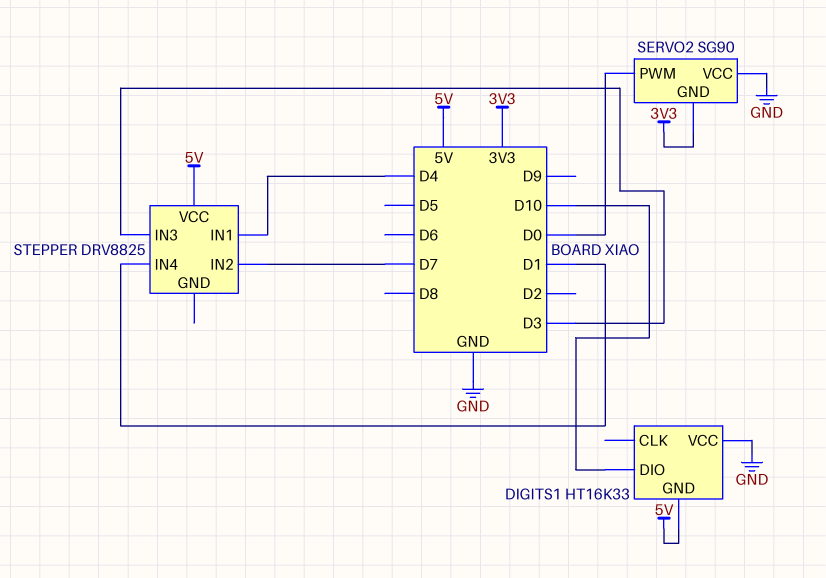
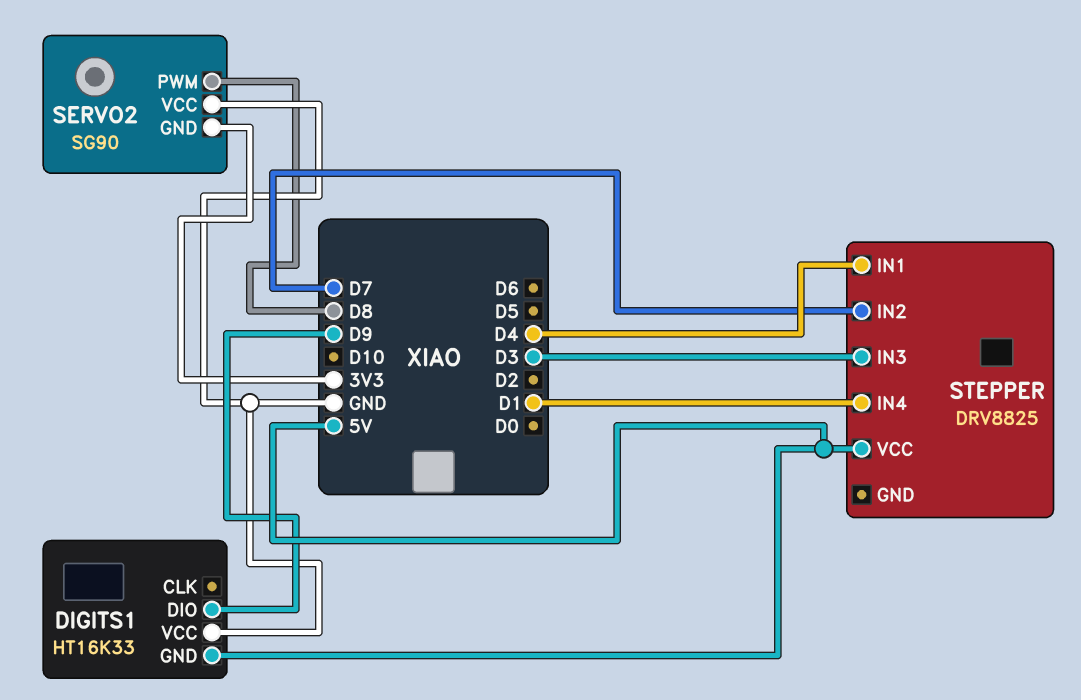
DIGITS1 pin DIO: D10 -> D9
SERVO2 pin PWM: D0 -> D8

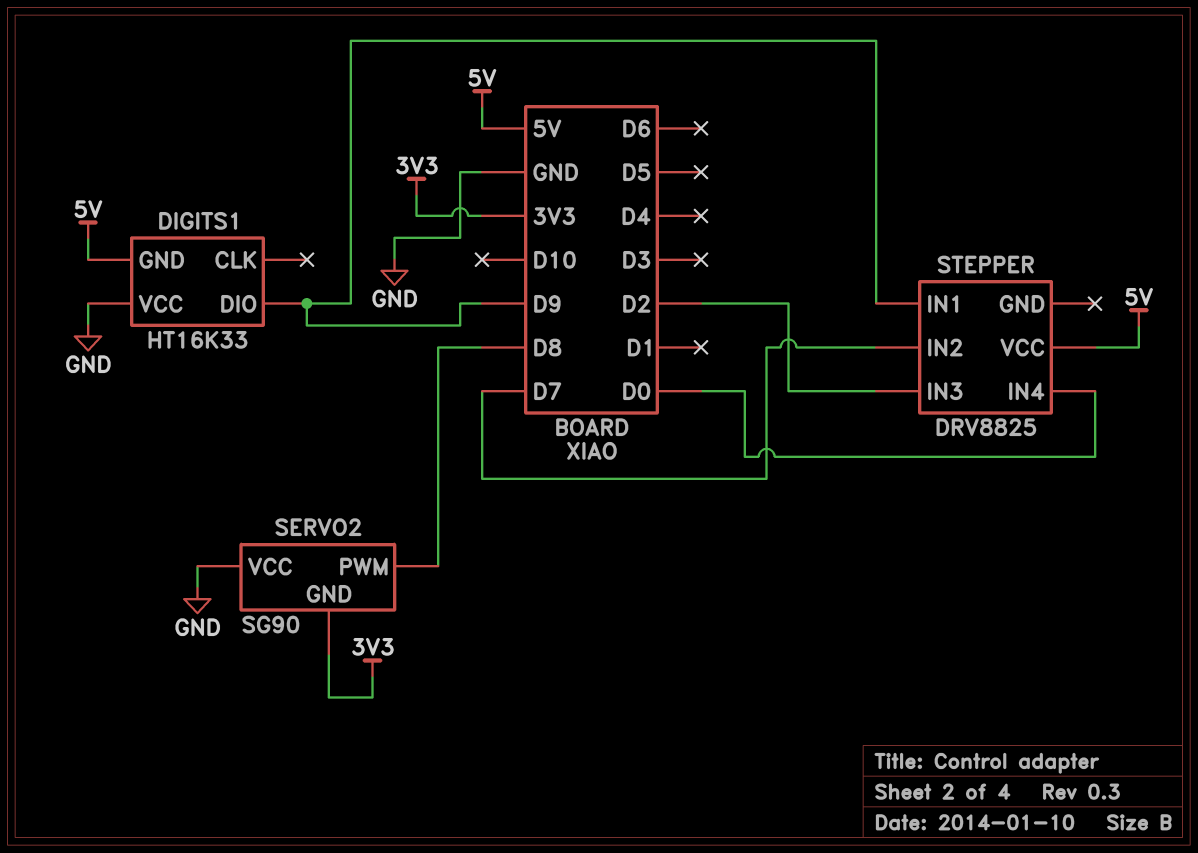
STEPPER pin IN1: D4 -> D9
STEPPER pin IN3: D3 -> D2
STEPPER pin IN4: D1 -> D0

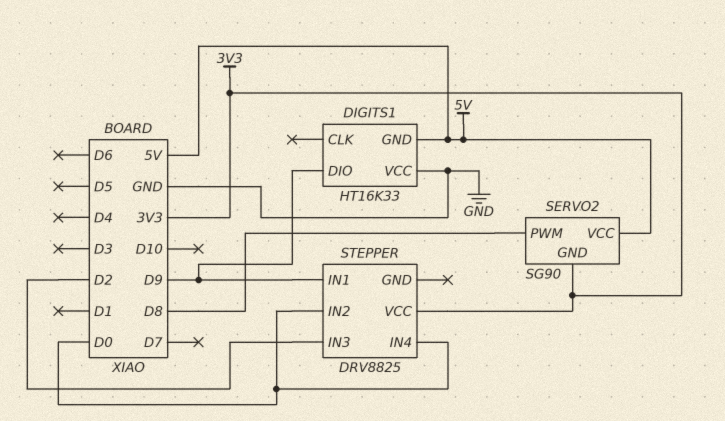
SERVO2 pin VCC: GND -> 5V
STEPPER pin IN2: D7 -> D0
STEPPER pin VCC: 5V -> 3V3

